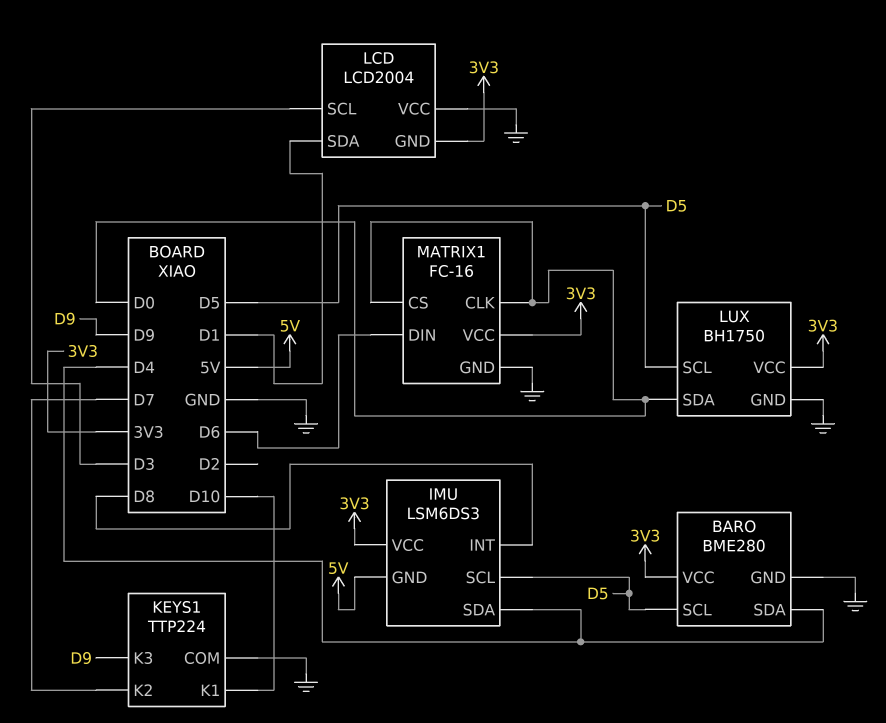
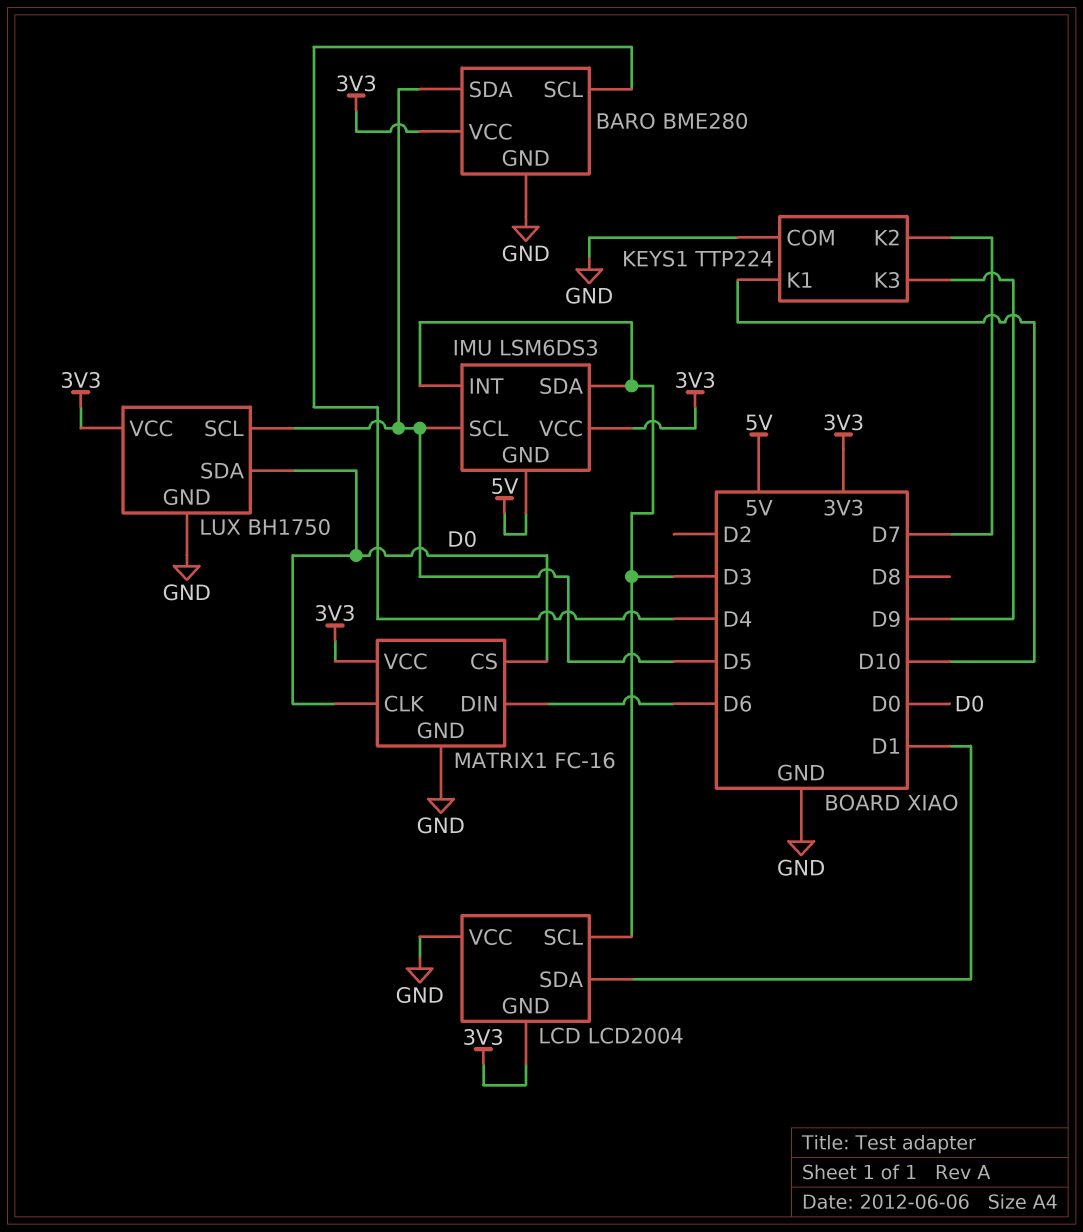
BARO pin SCL: D5 -> D4
BARO pin SDA: D4 -> D5
IMU pin INT: D8 -> D3
IMU pin SDA: D4 -> D3

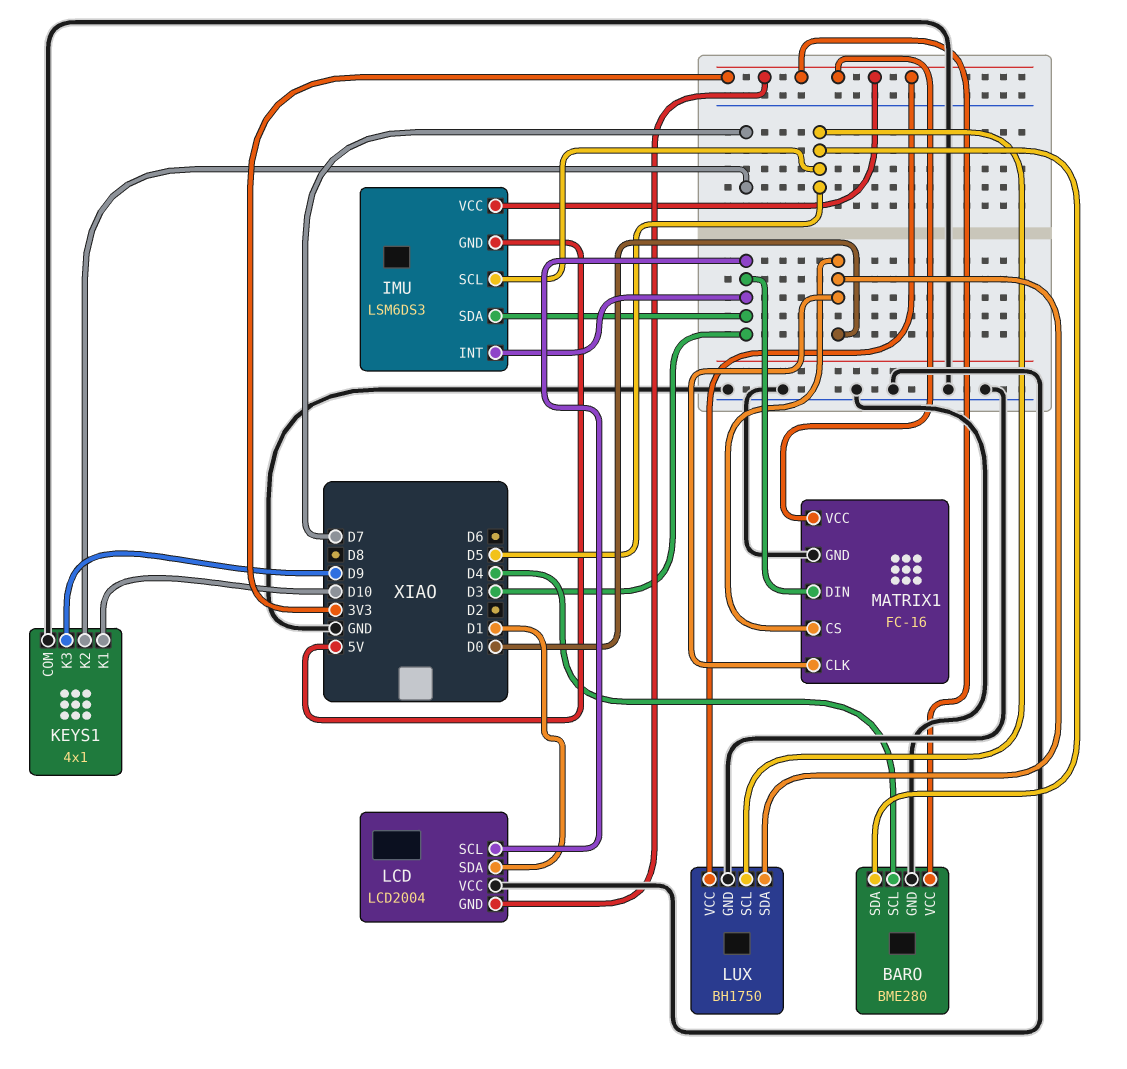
KEYS1: TTP224 -> 4x1
MATRIX1 pin DIN: D6 -> D3

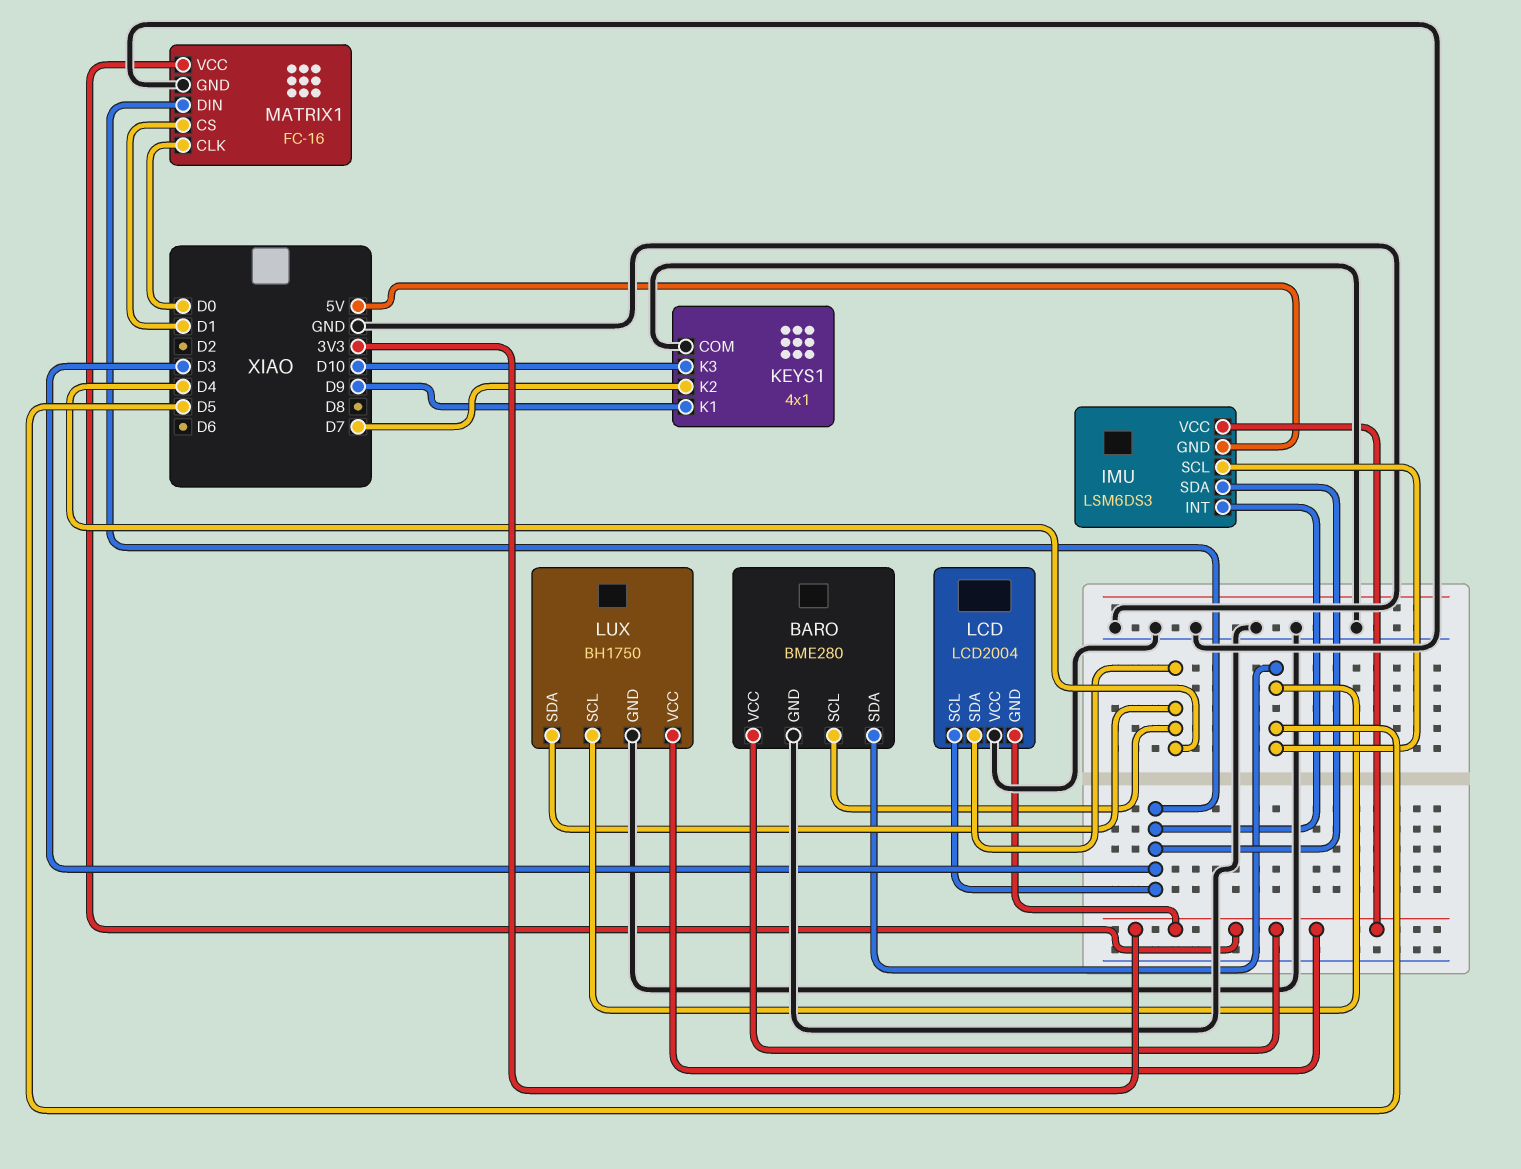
KEYS1 pin K1: D10 -> D9
KEYS1 pin K3: D9 -> D10
LCD pin SDA: D1 -> D4
LUX pin SDA: D0 -> D4
MATRIX1 pin CS: D0 -> D1

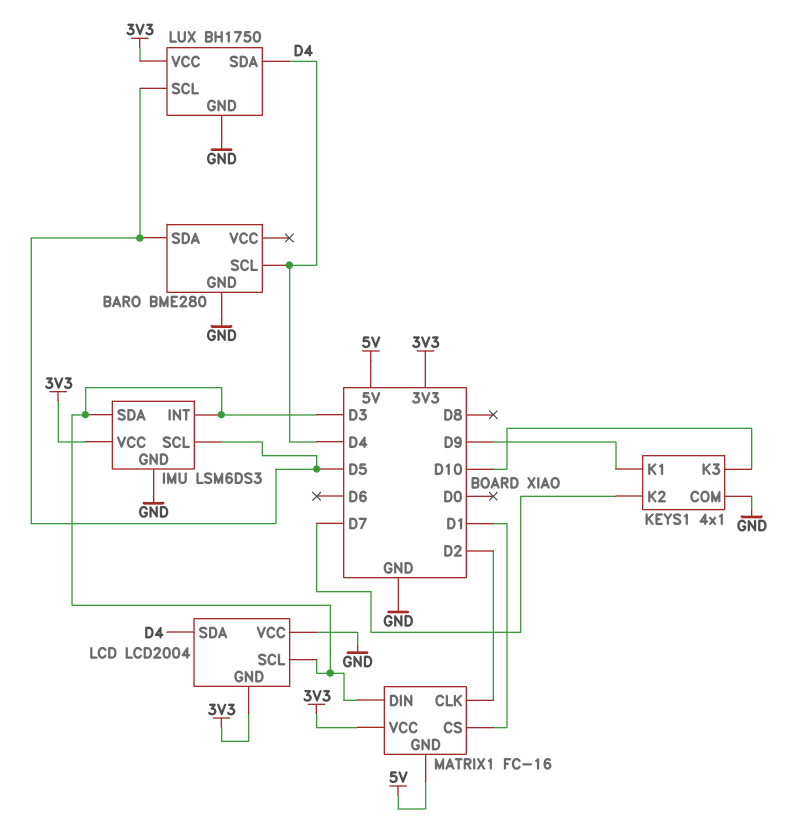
BARO pin VCC: 3V3 -> none
IMU pin GND: 5V -> GND
MATRIX1 pin CLK: D0 -> D2
MATRIX1 pin GND: GND -> 5V

